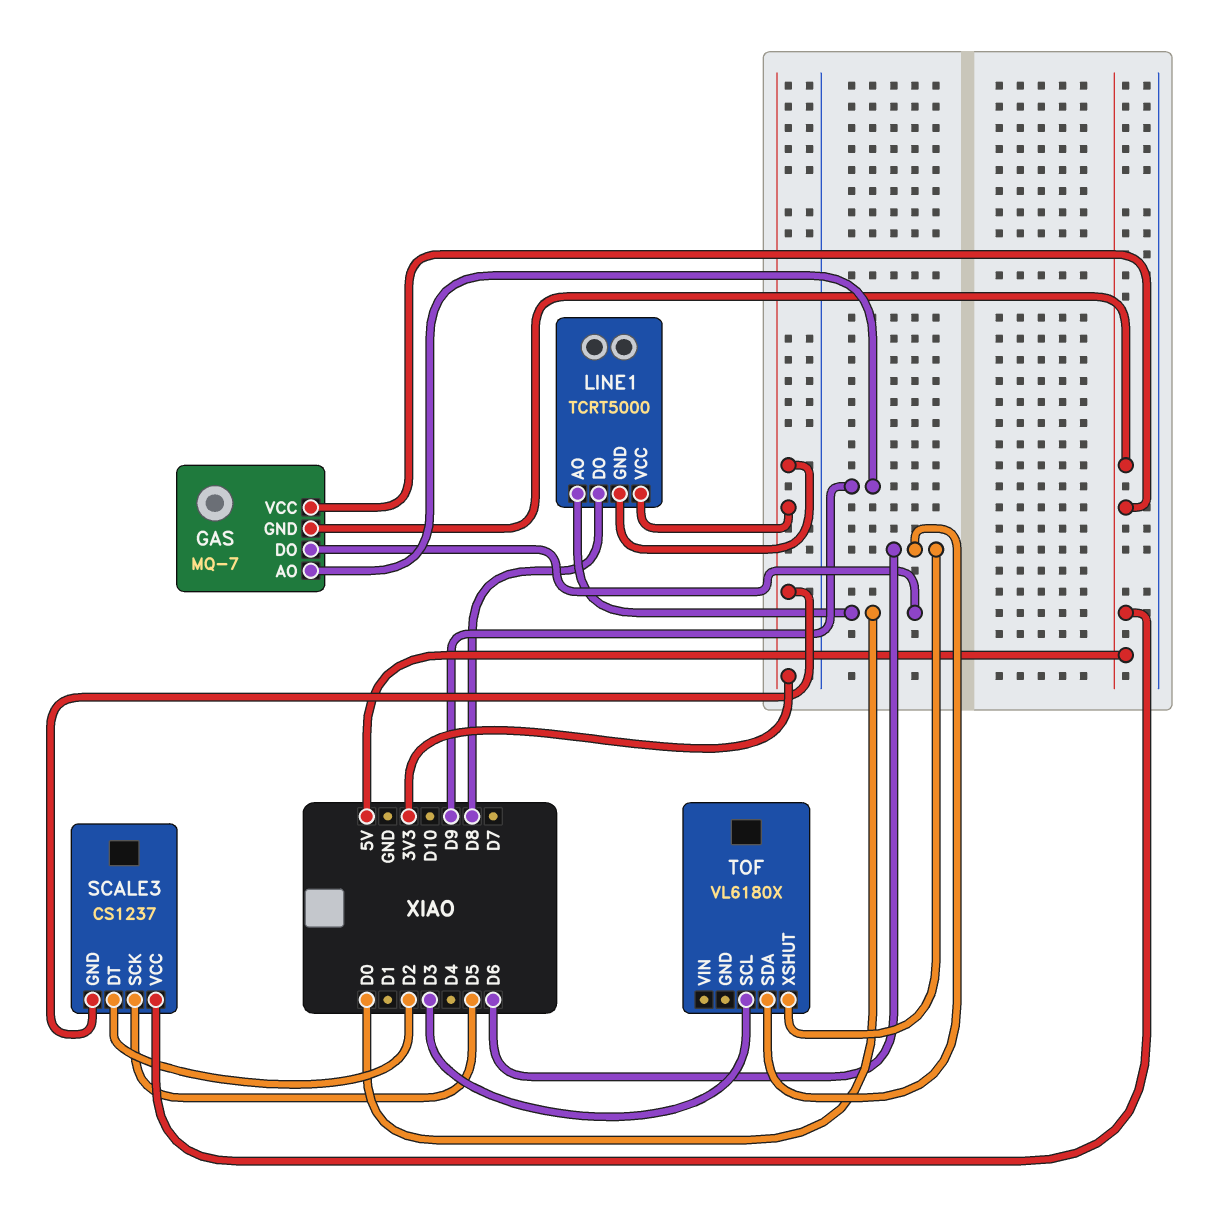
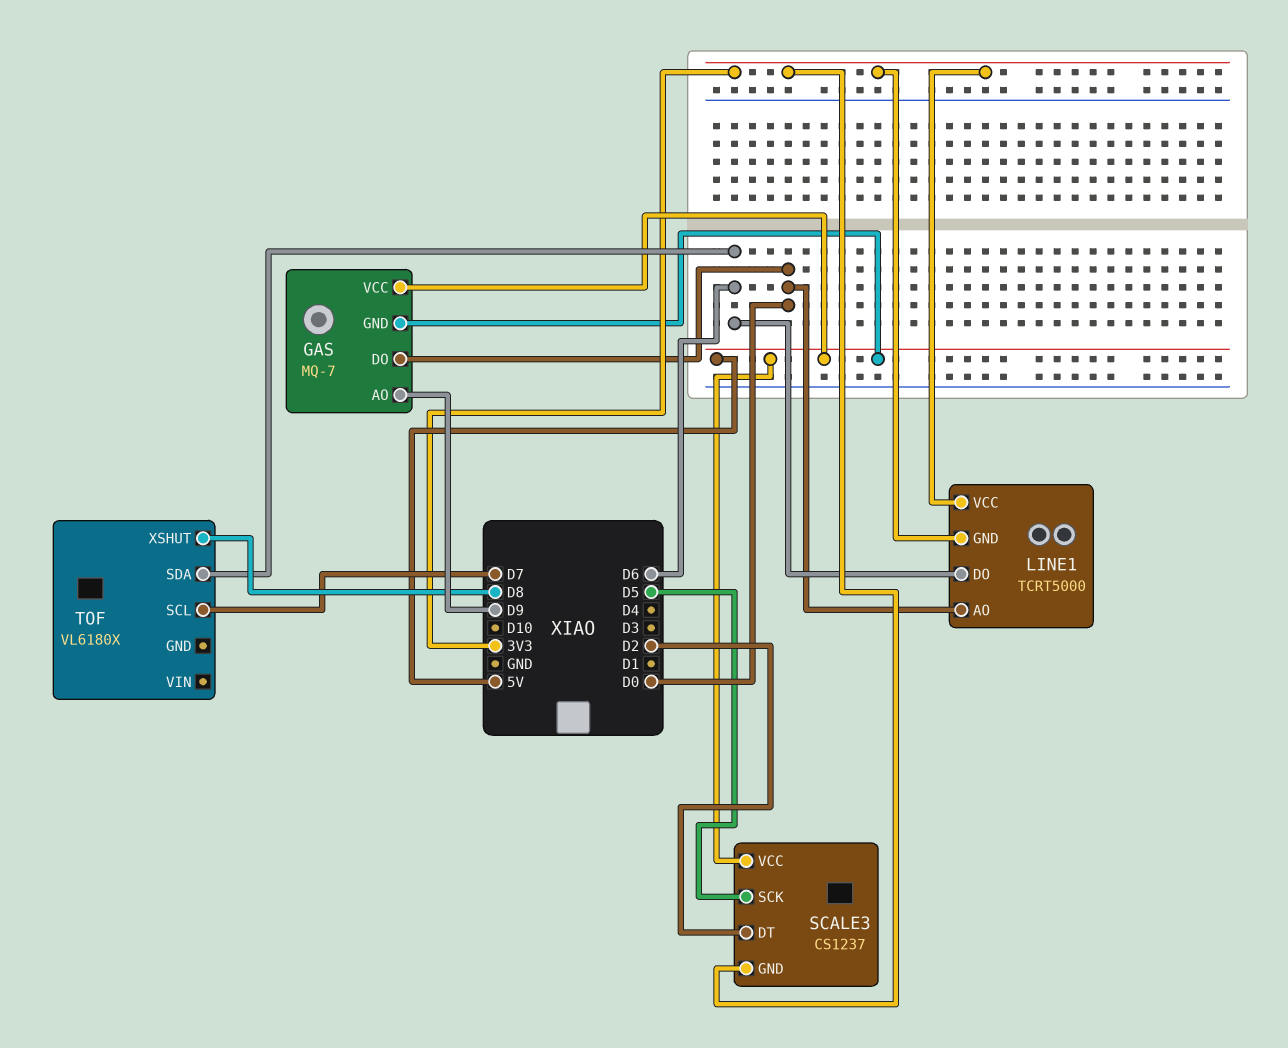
LINE1 pin DO: D8 -> D6
TOF pin SCL: D3 -> D7
TOF pin XSHUT: D6 -> D8

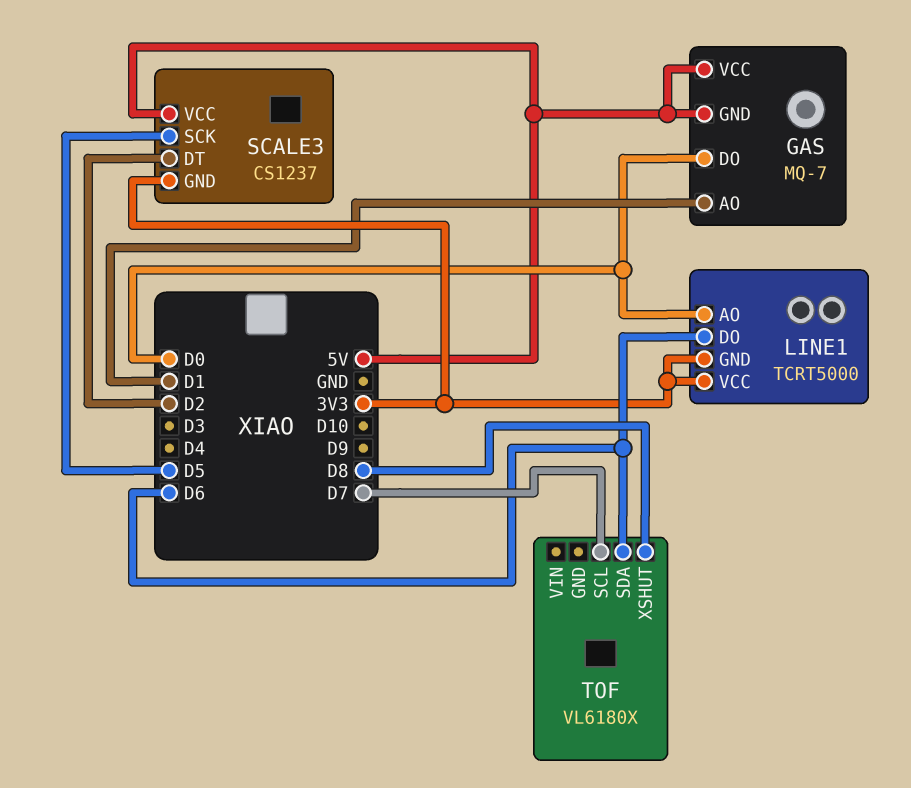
GAS pin AO: D9 -> D1

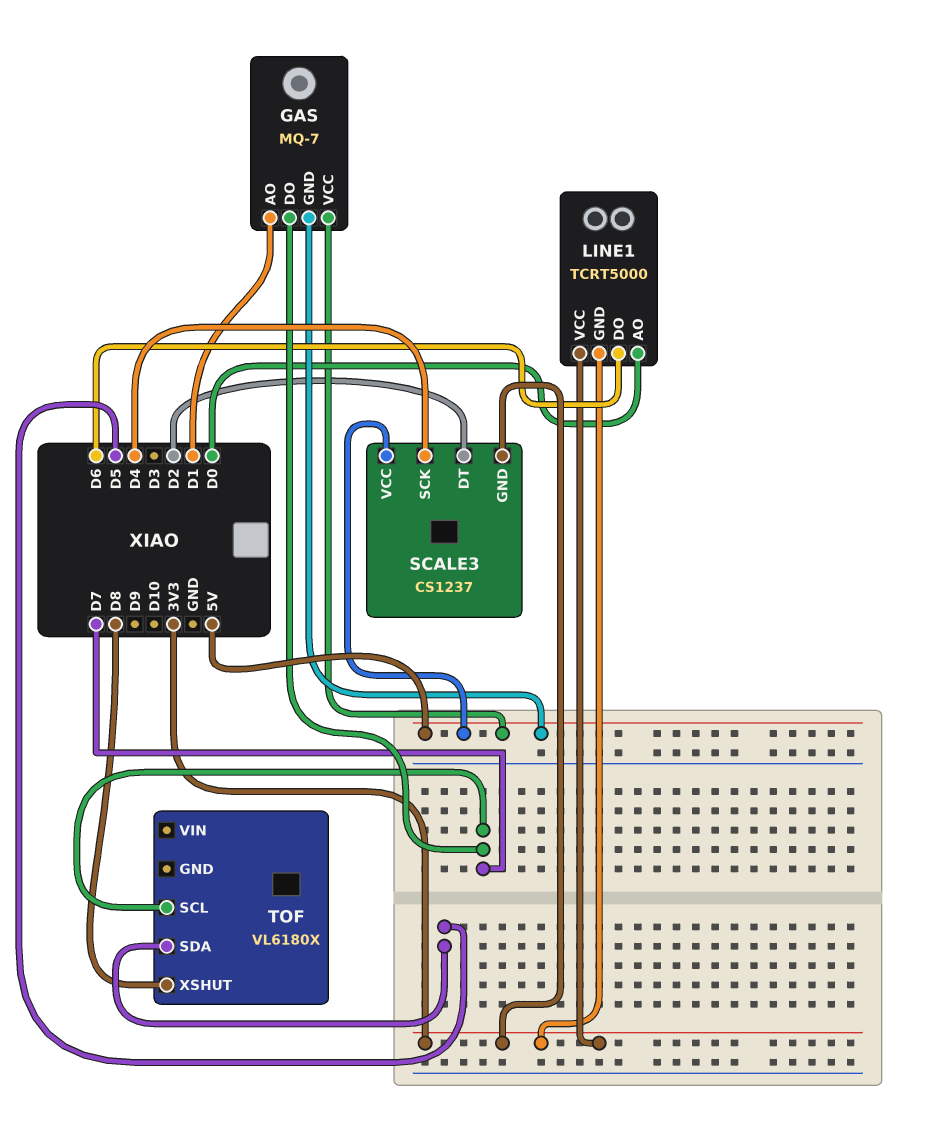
GAS pin DO: D0 -> D7
SCALE3 pin SCK: D5 -> D4
TOF pin SDA: D6 -> D5

